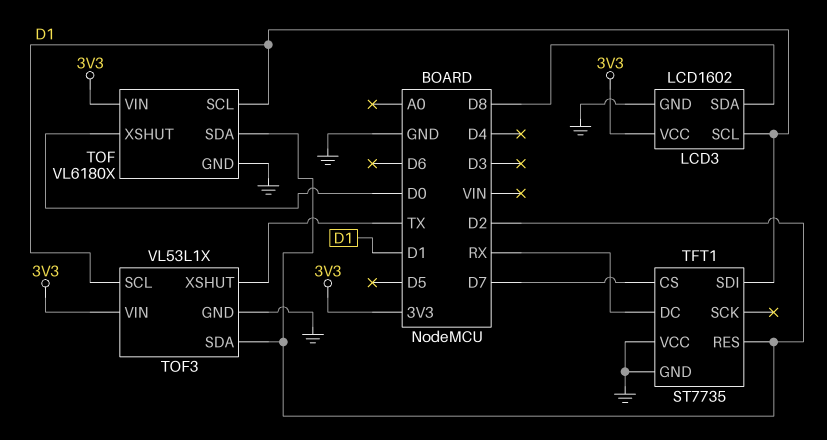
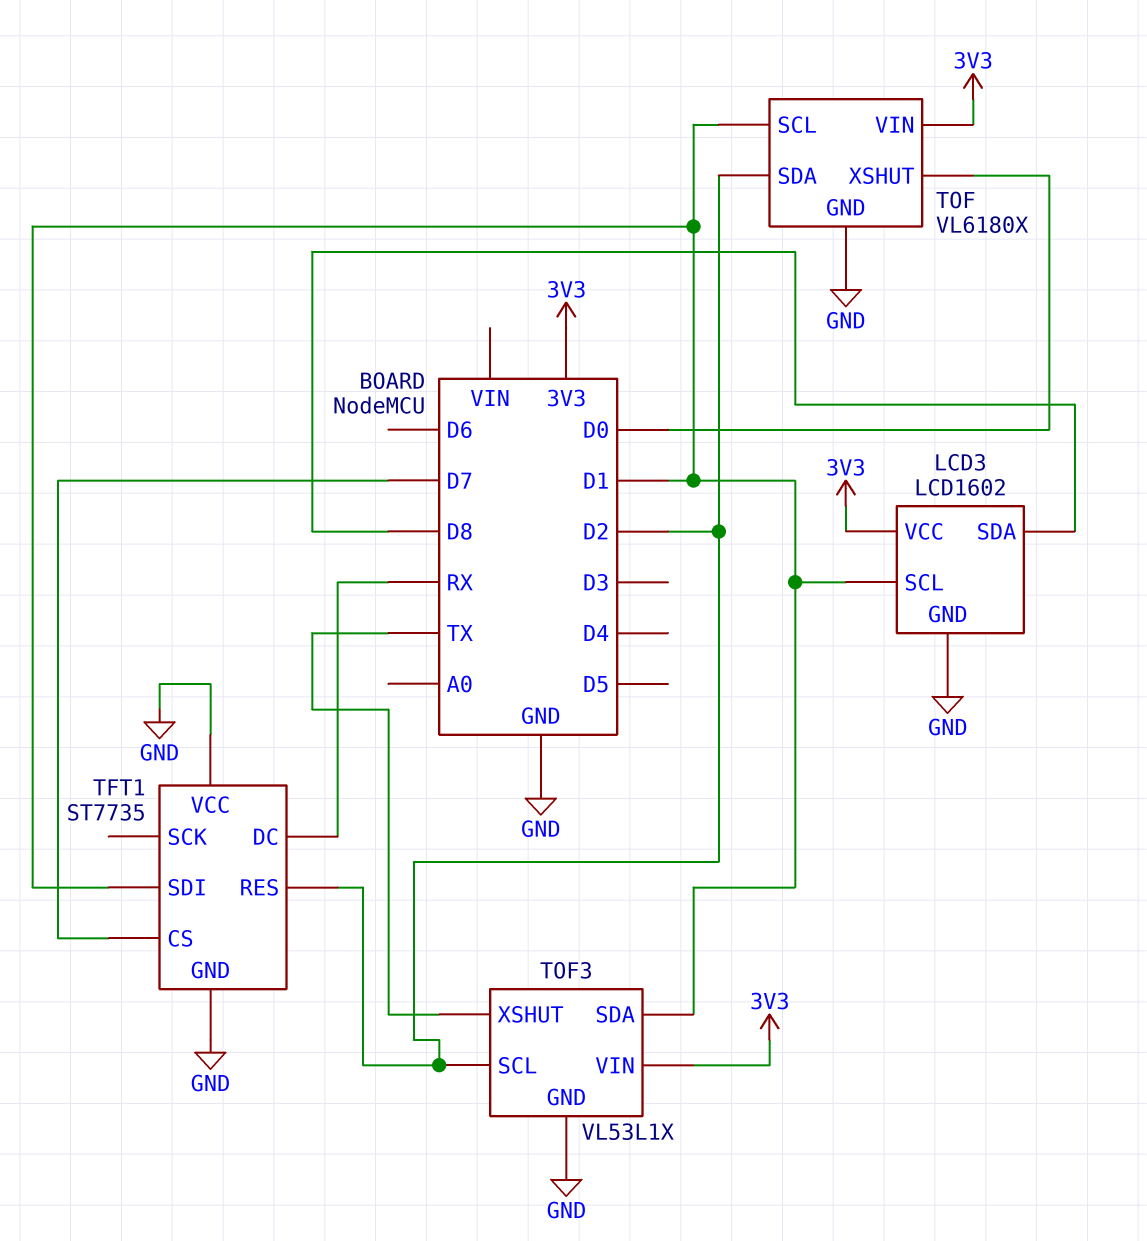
TOF3 pin SCL: D1 -> D2
TOF3 pin SDA: D2 -> D1

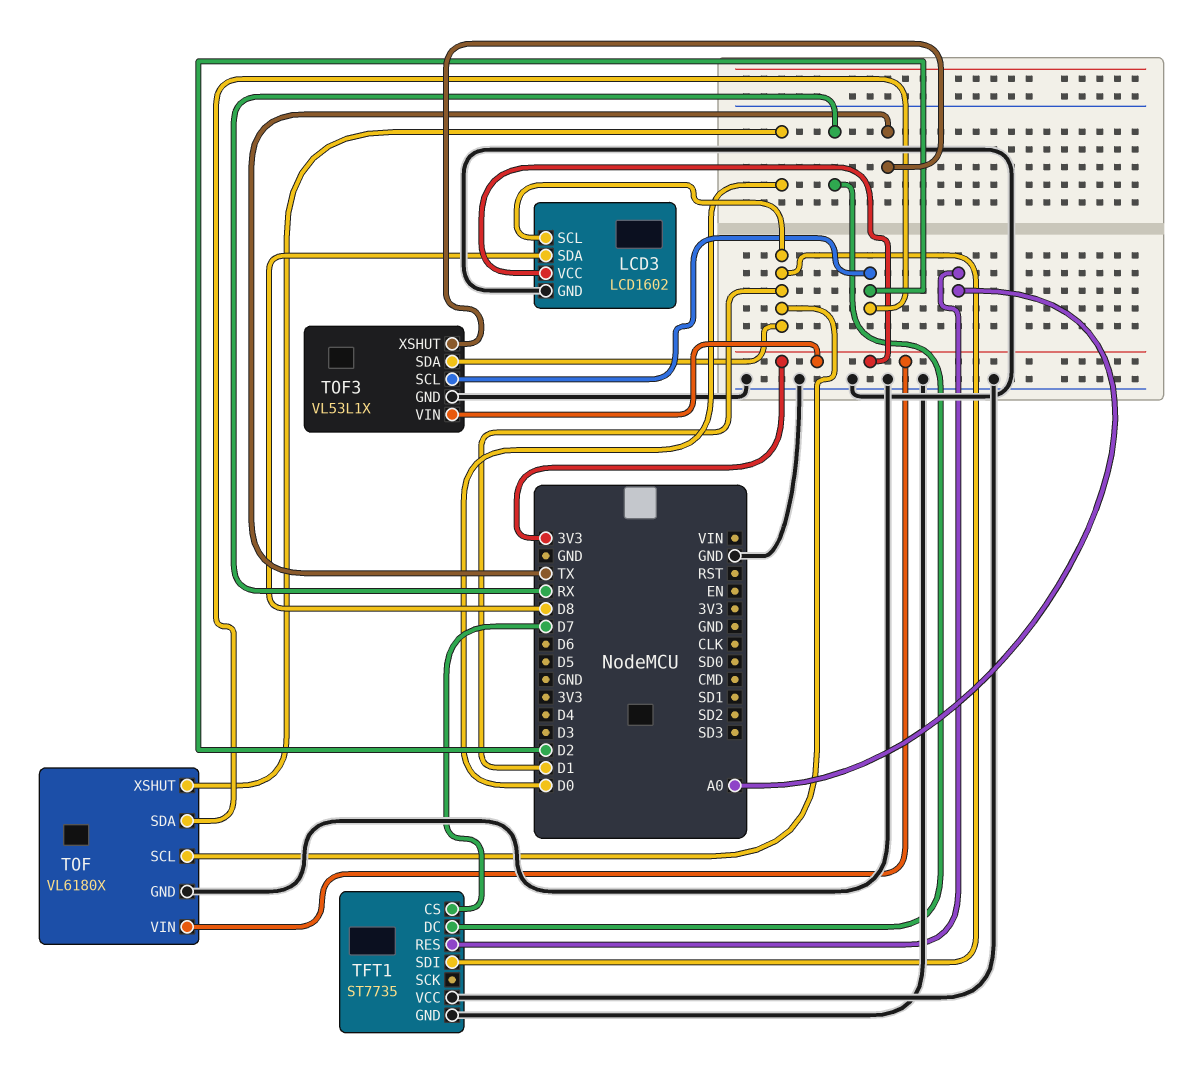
TFT1 pin RES: D2 -> A0

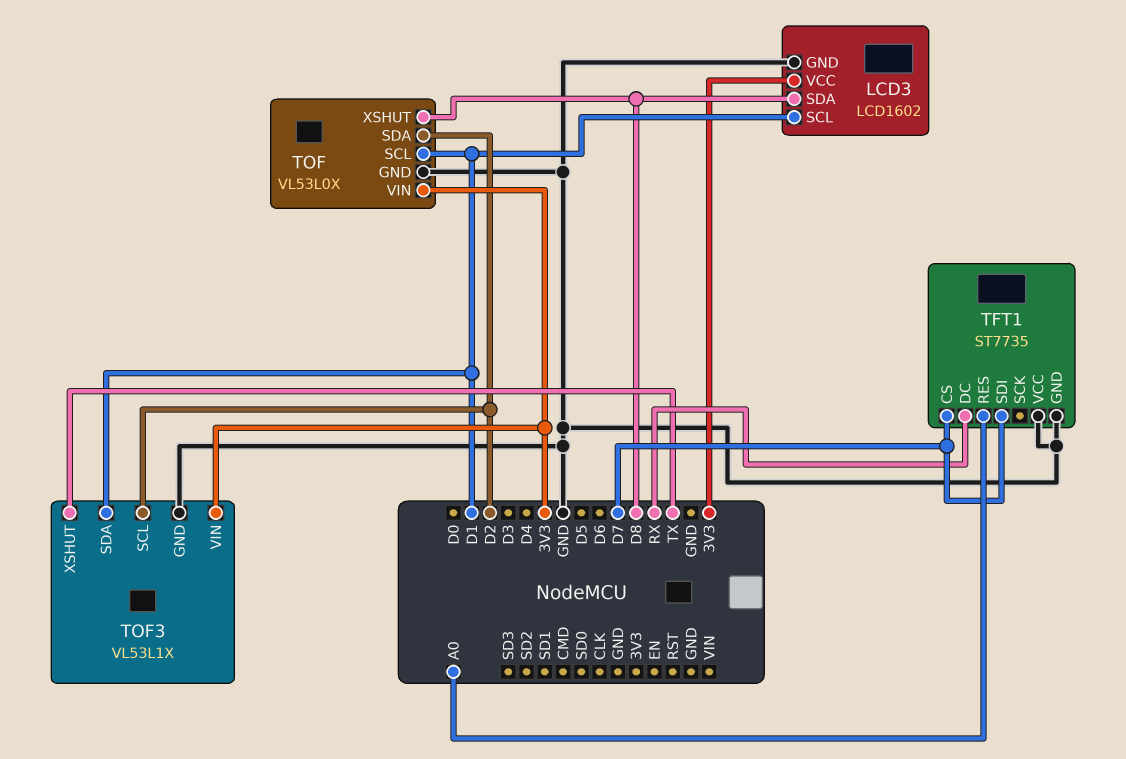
TFT1 pin SDI: D1 -> D7
TOF: VL6180X -> VL53L0X
TOF pin XSHUT: D0 -> D8

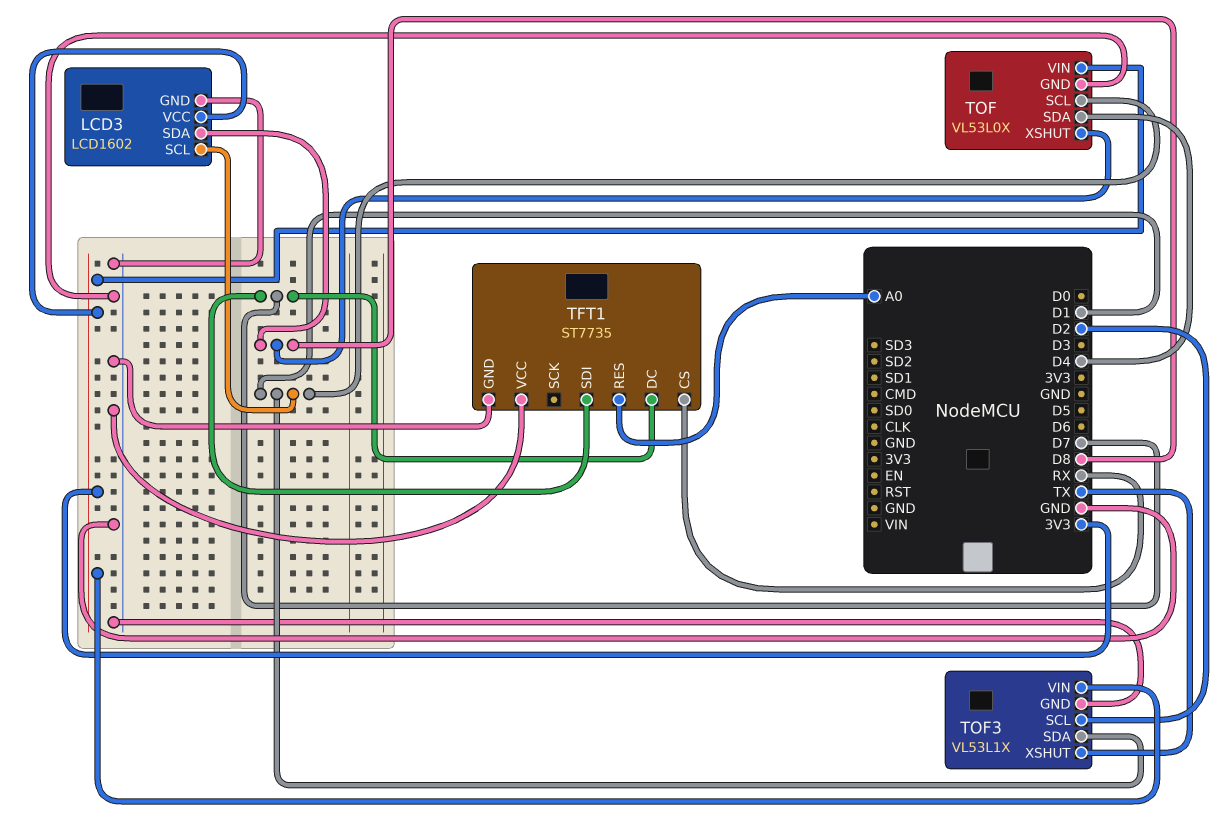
TFT1 pin CS: D7 -> RX
TFT1 pin DC: RX -> D7
TOF pin SDA: D2 -> D4

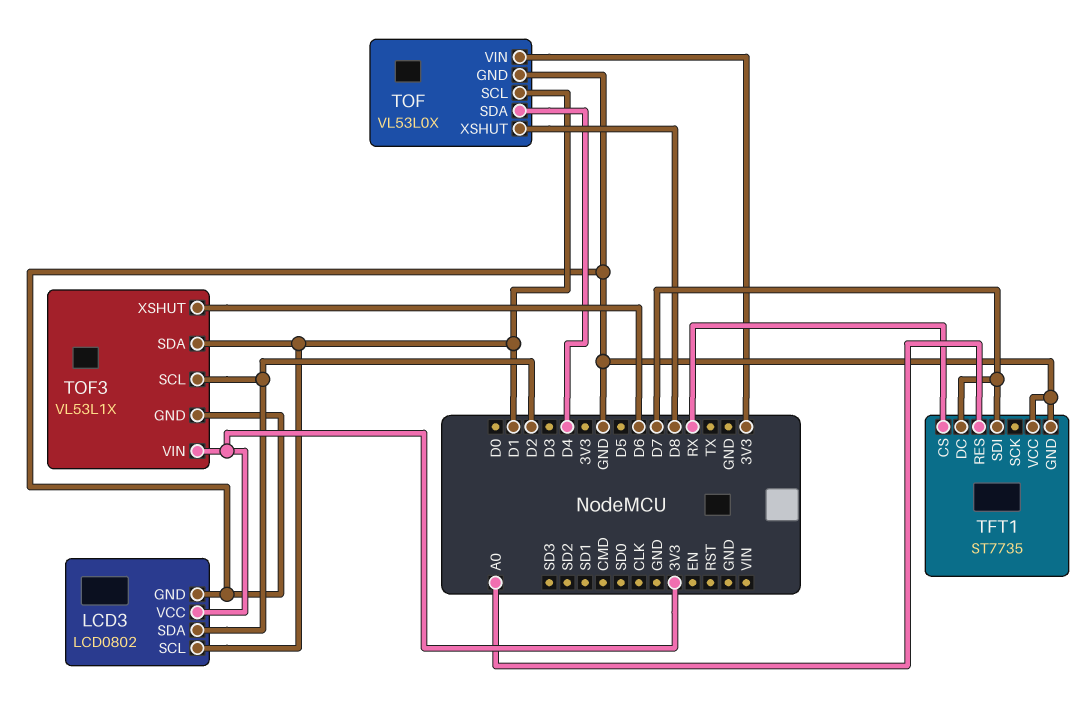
LCD3: LCD1602 -> LCD0802
LCD3 pin SDA: D8 -> D2
TOF3 pin XSHUT: TX -> D6

